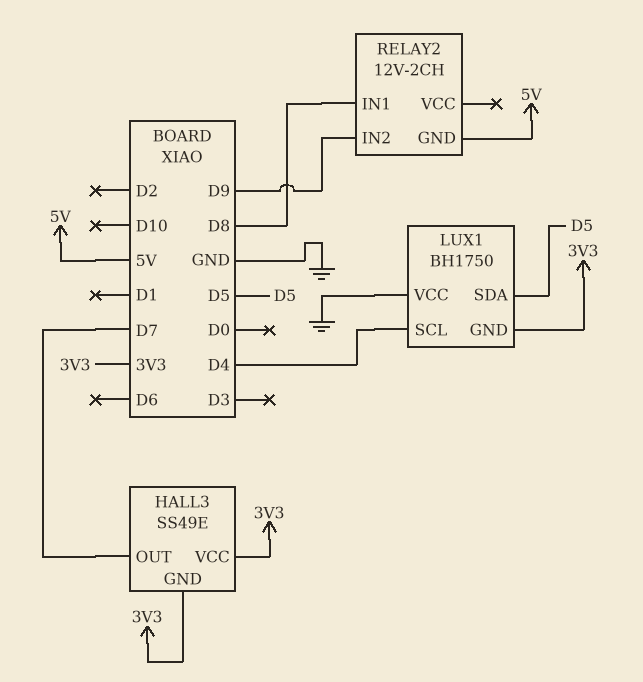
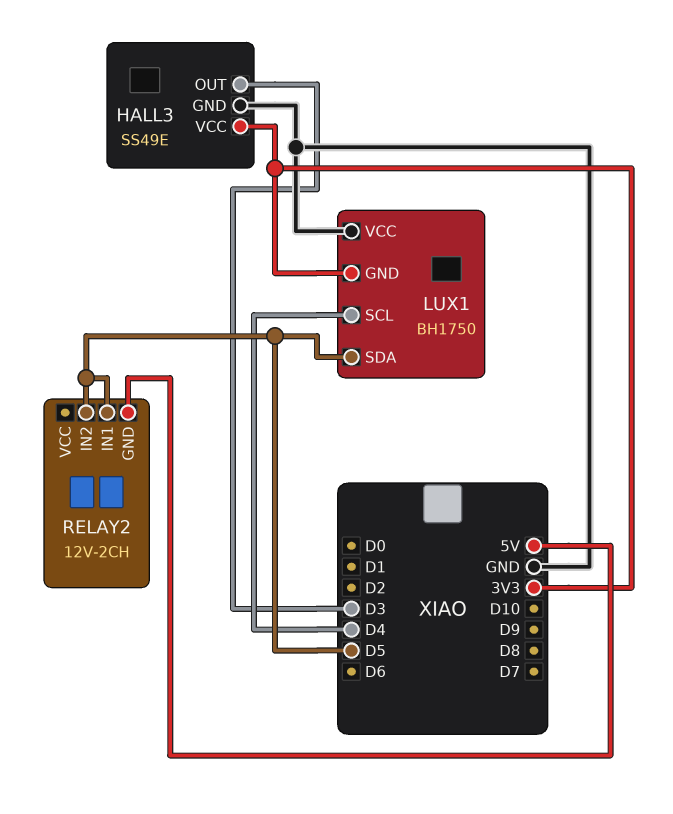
HALL3 pin GND: 3V3 -> GND
HALL3 pin OUT: D7 -> D3
RELAY2 pin IN1: D8 -> D5
RELAY2 pin IN2: D9 -> D5

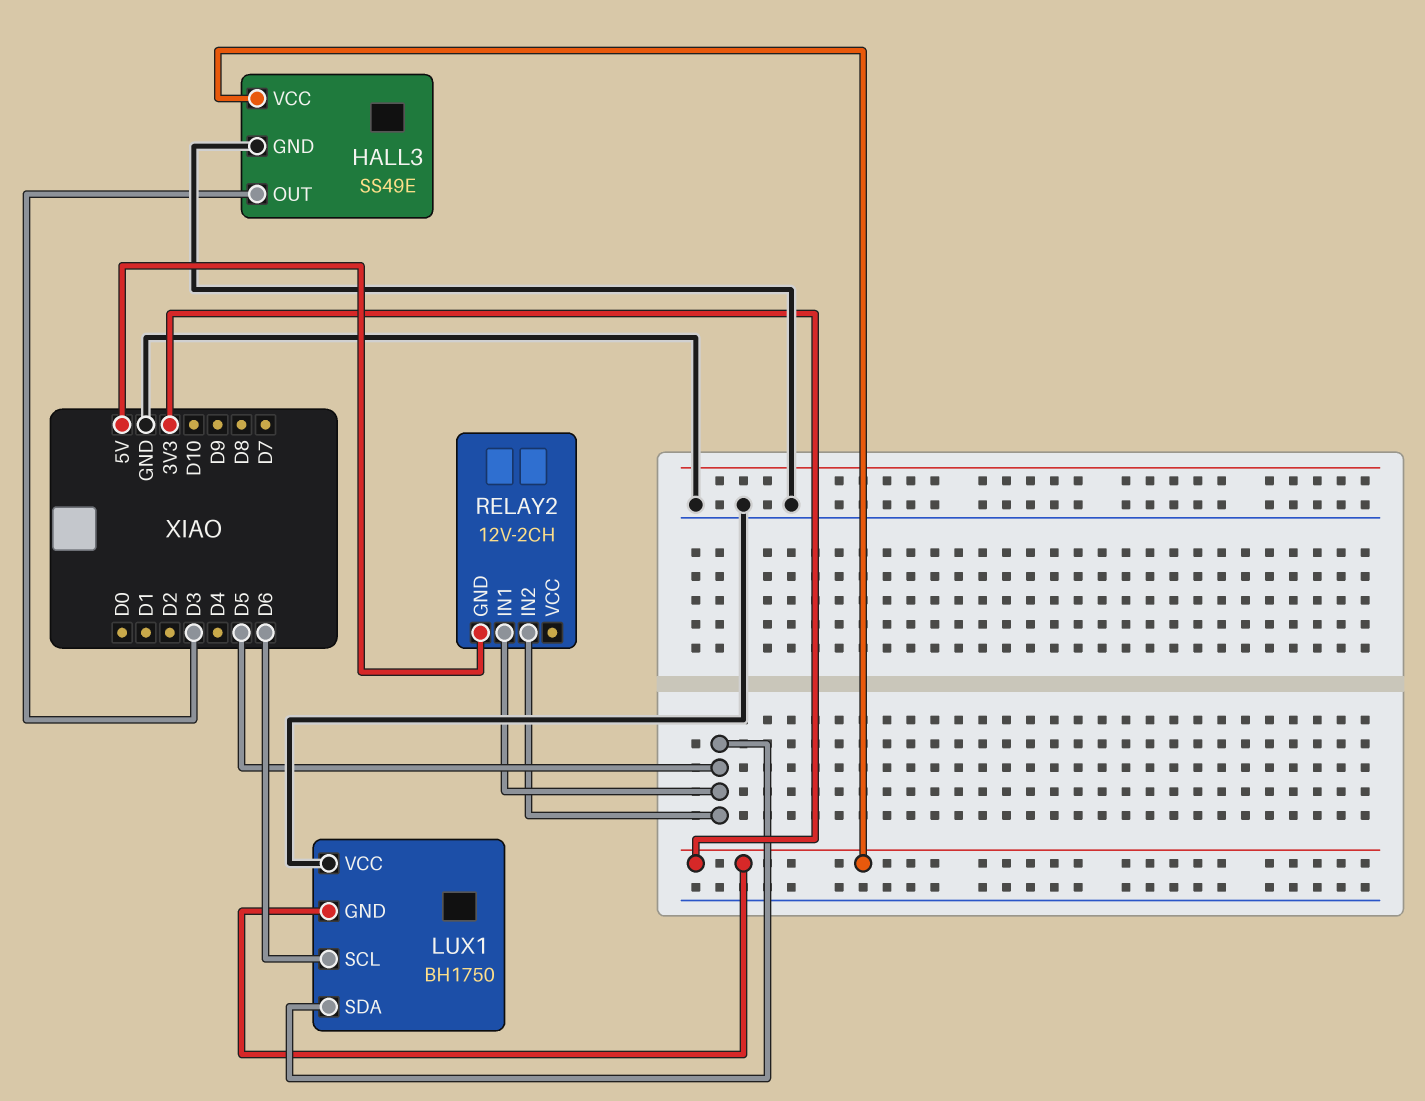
LUX1 pin SCL: D4 -> D6

